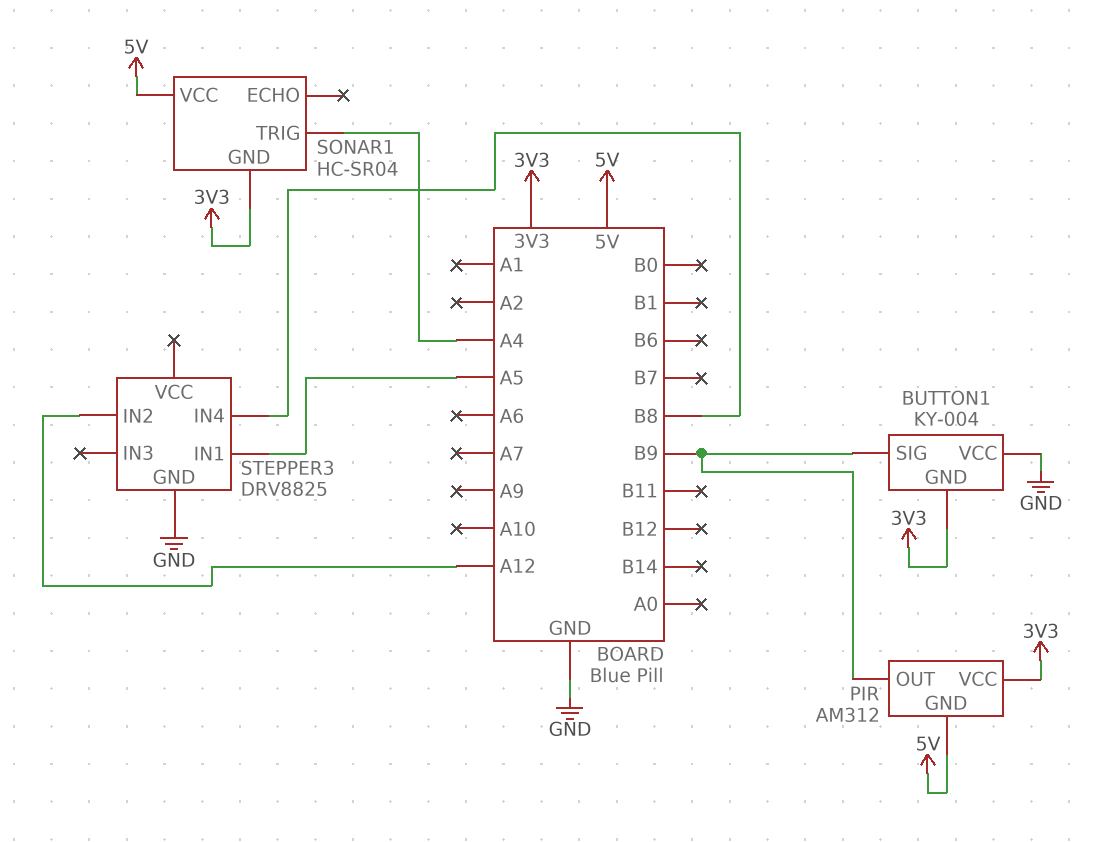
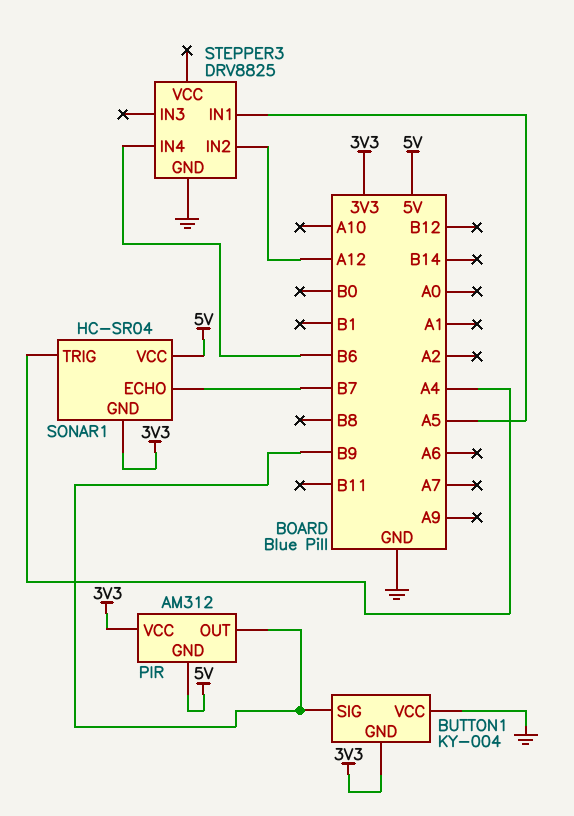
SONAR1 pin ECHO: none -> B7
STEPPER3 pin IN4: B8 -> B6

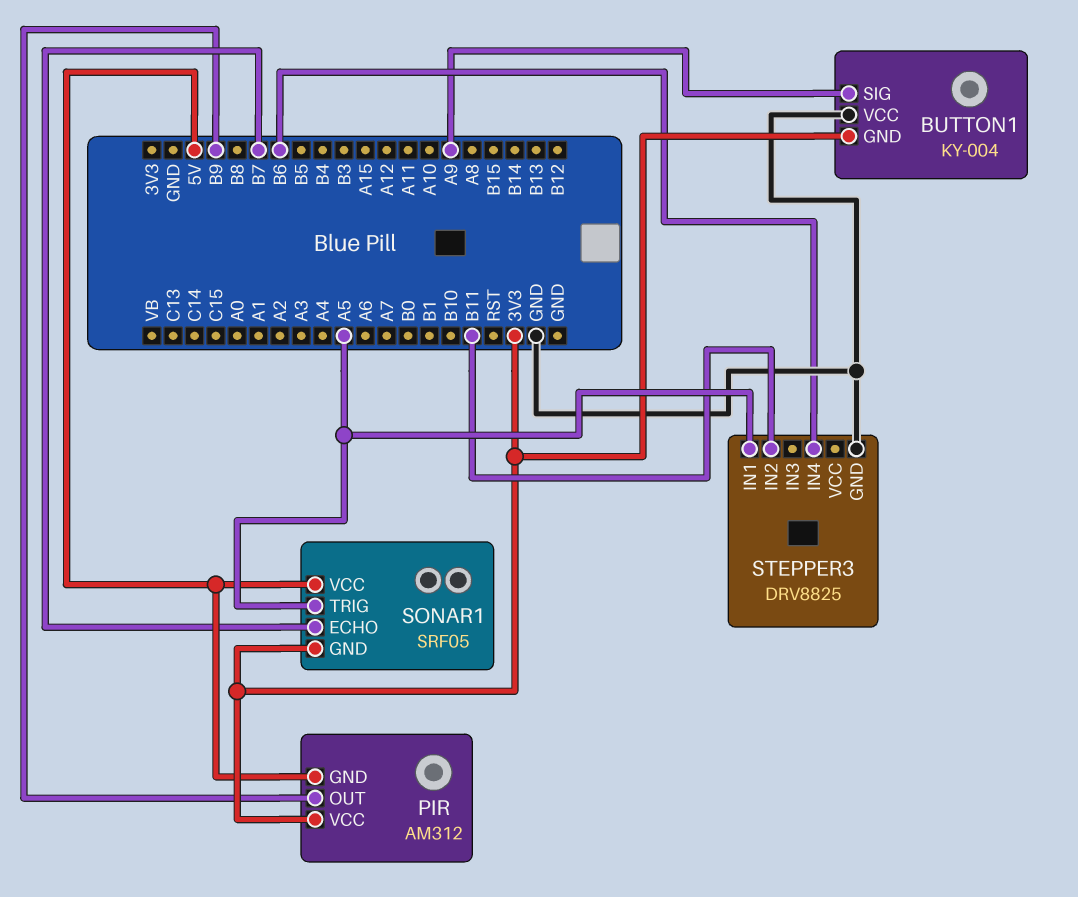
BUTTON1 pin SIG: B9 -> A9
SONAR1: HC-SR04 -> SRF05
SONAR1 pin TRIG: A4 -> A5
STEPPER3 pin IN2: A12 -> B11

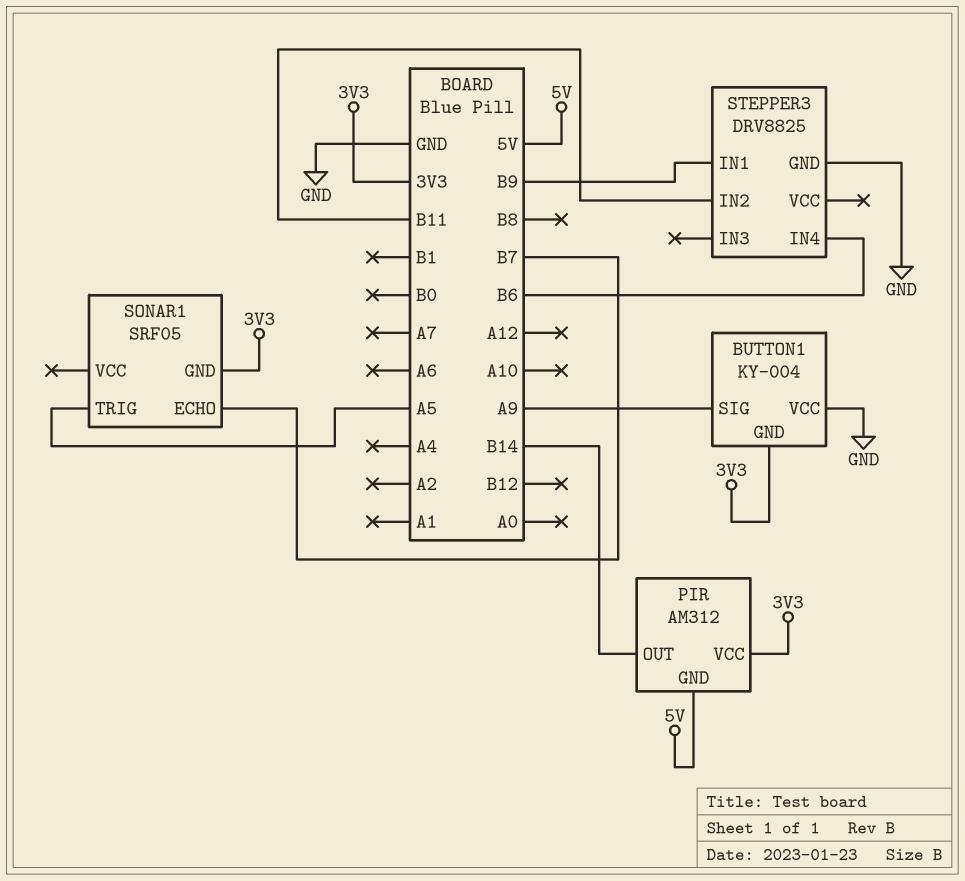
PIR pin OUT: B9 -> B14
SONAR1 pin VCC: 5V -> none
STEPPER3 pin IN1: A5 -> B9

